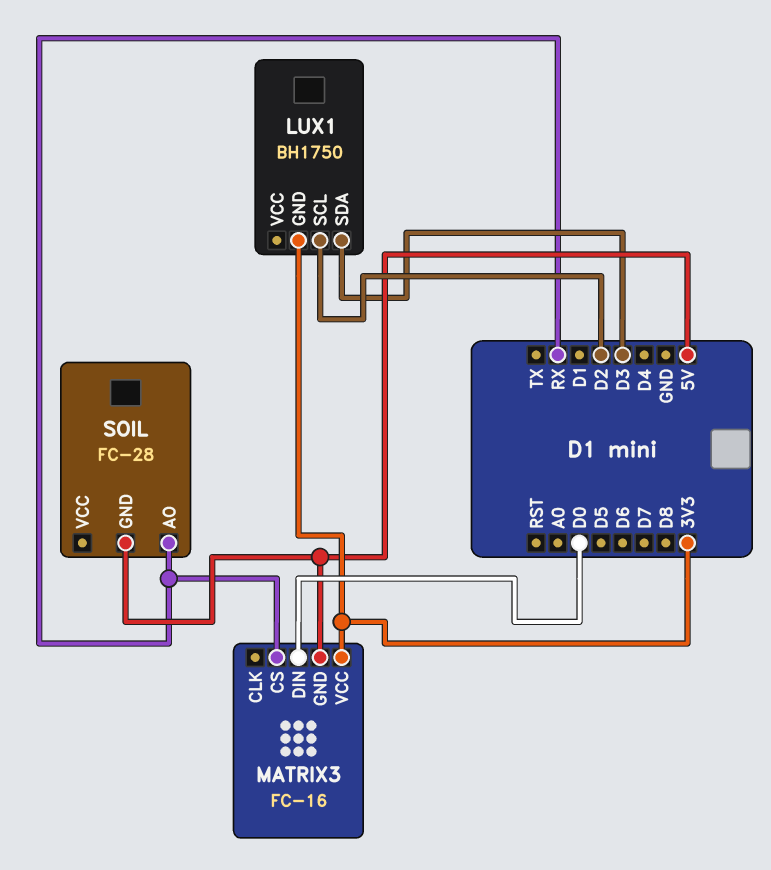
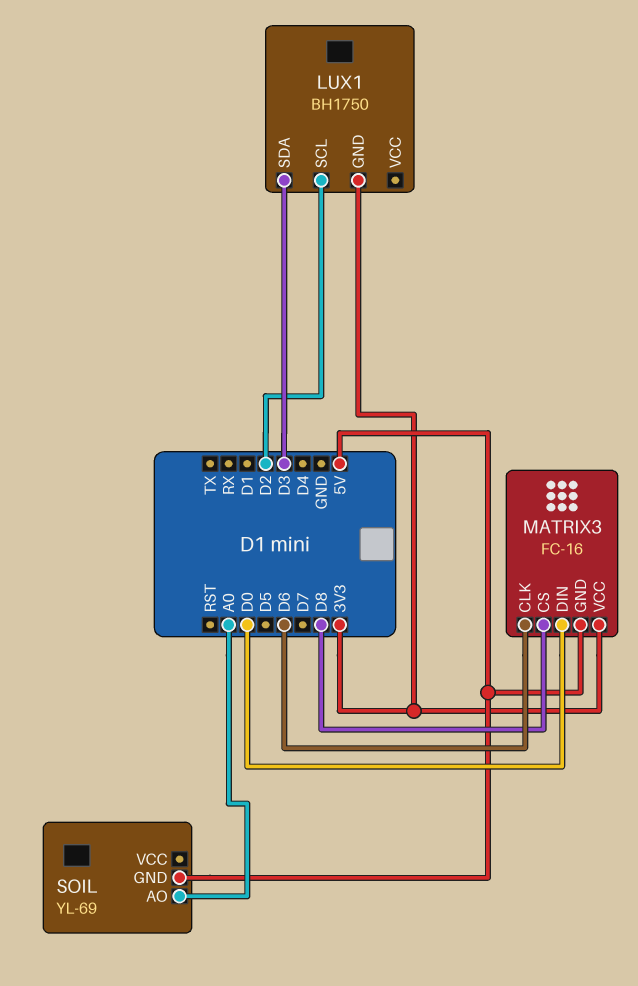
MATRIX3 pin CLK: none -> D6
MATRIX3 pin CS: RX -> D8
SOIL: FC-28 -> YL-69
SOIL pin AO: RX -> A0

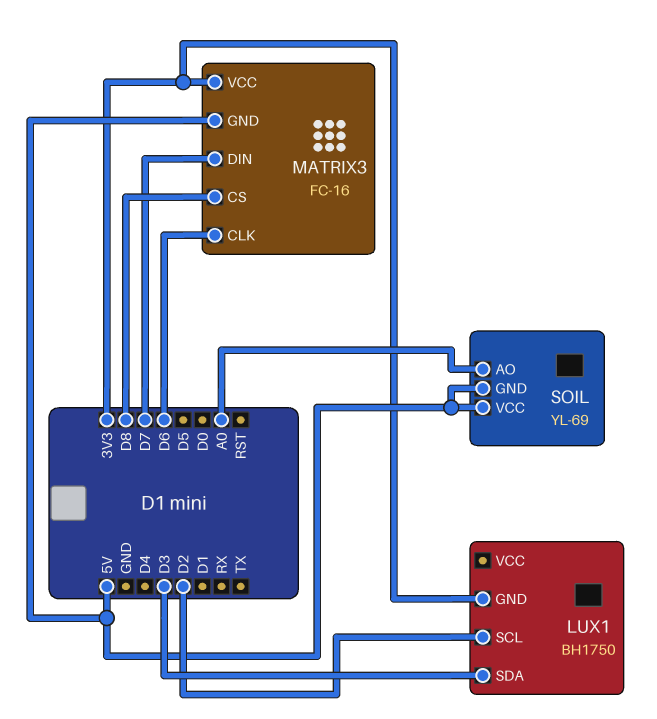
MATRIX3 pin DIN: D0 -> D7
SOIL pin VCC: none -> 5V

